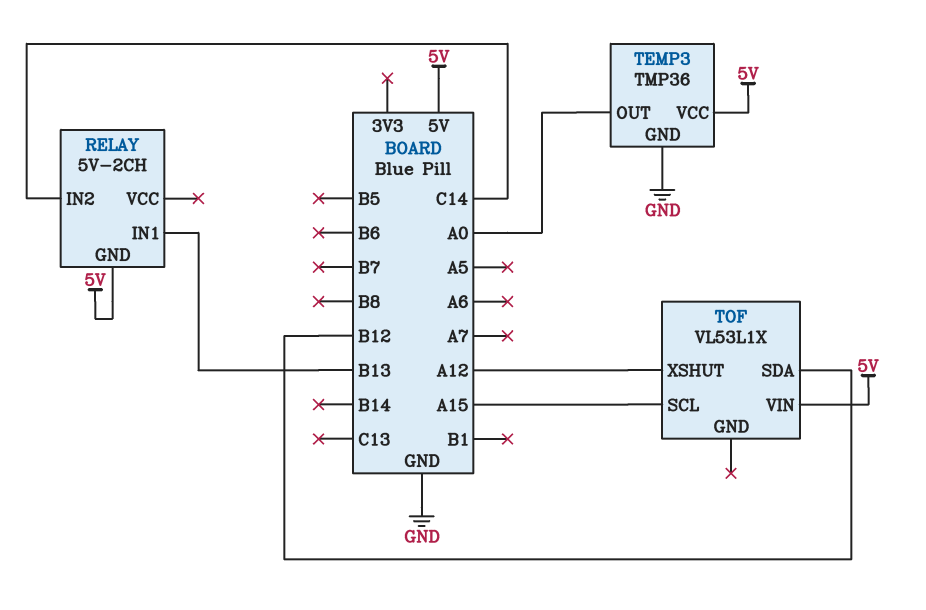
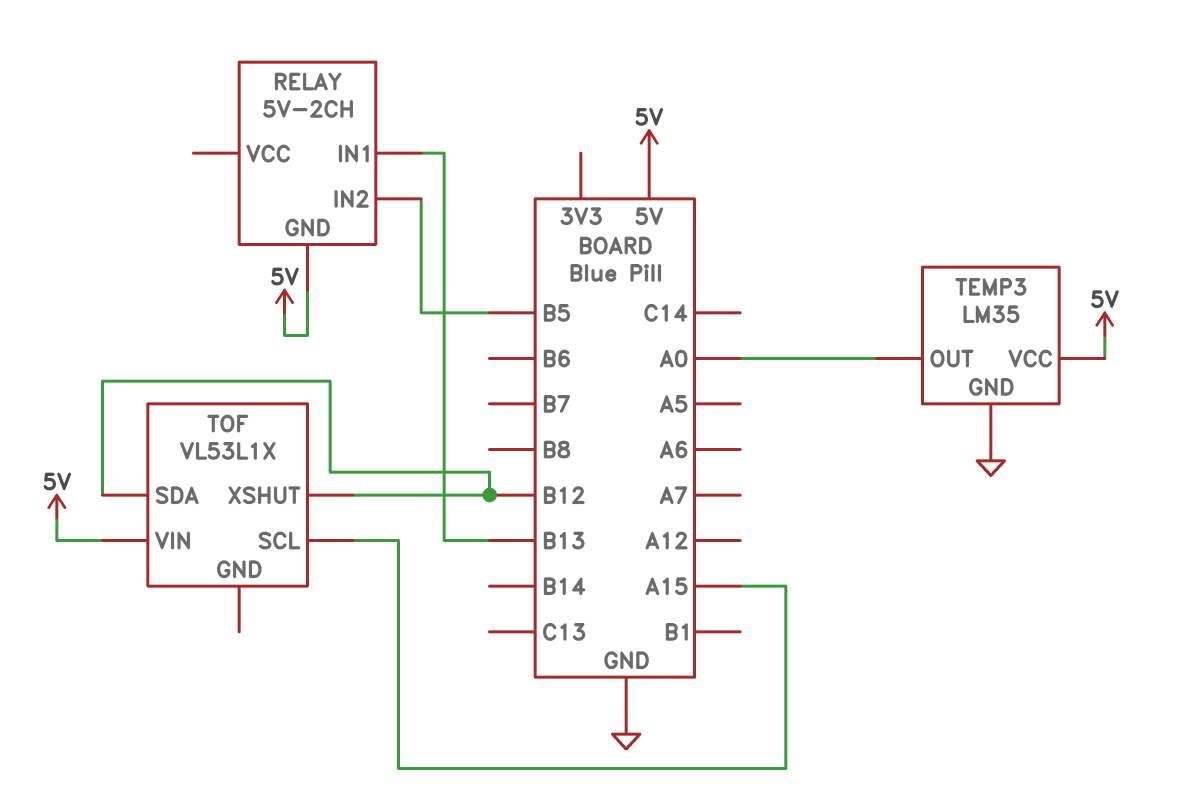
RELAY pin IN2: C14 -> B5
TEMP3: TMP36 -> LM35
TOF pin XSHUT: A12 -> B12

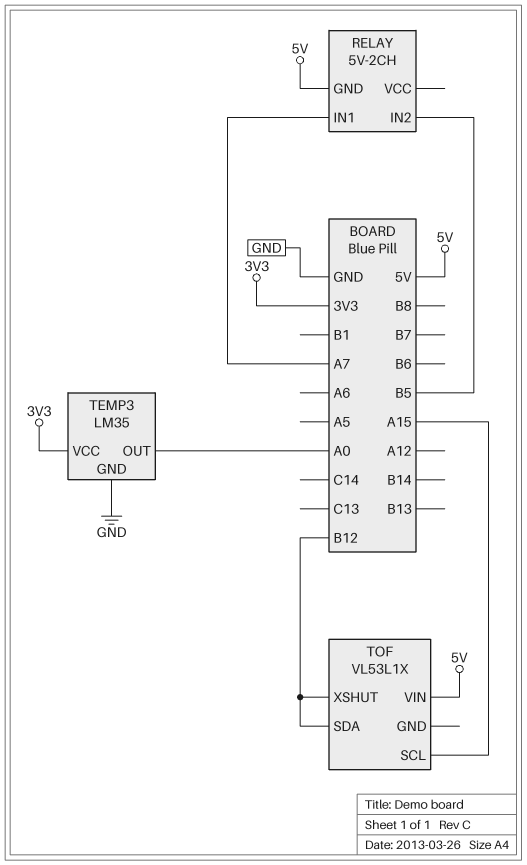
RELAY pin IN1: B13 -> A7
TEMP3 pin VCC: 5V -> 3V3

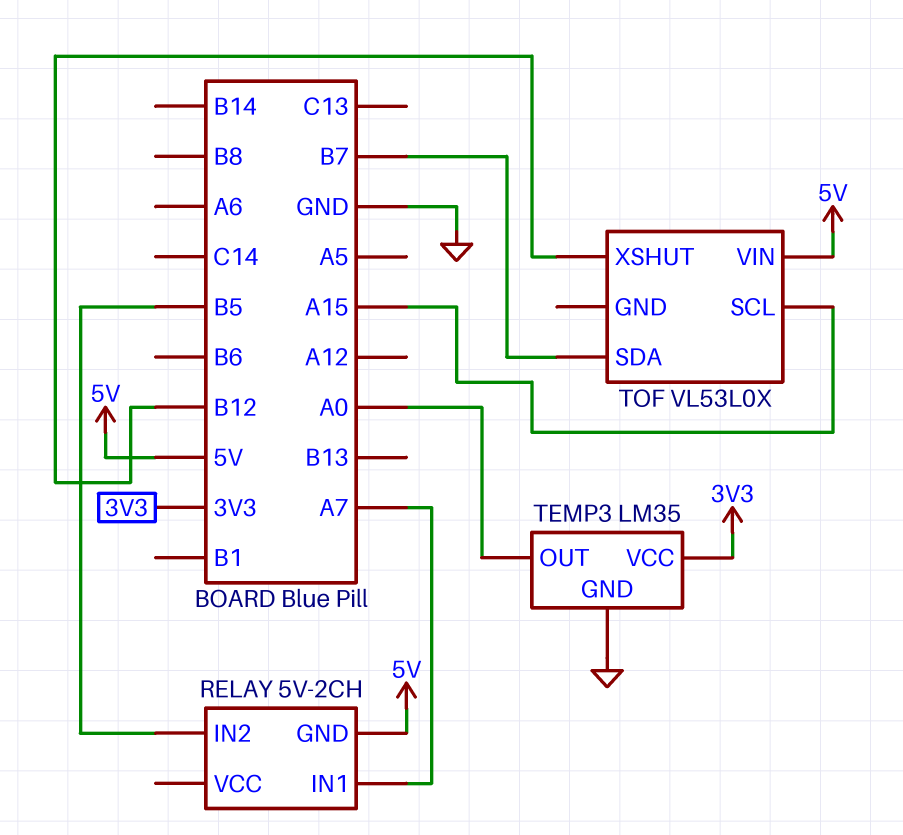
TOF: VL53L1X -> VL53L0X
TOF pin SDA: B12 -> B7

